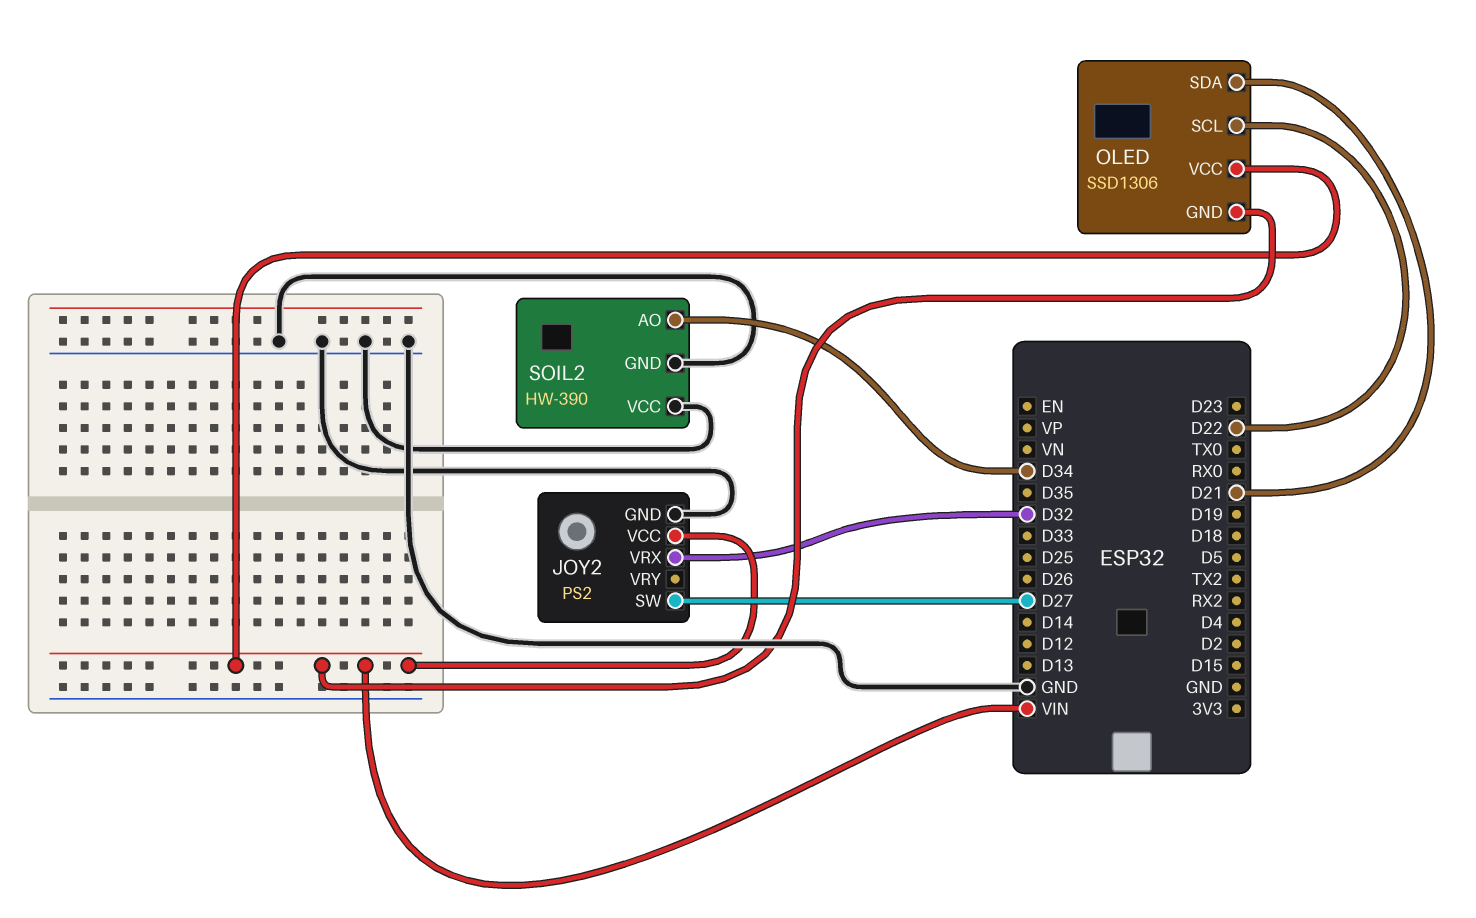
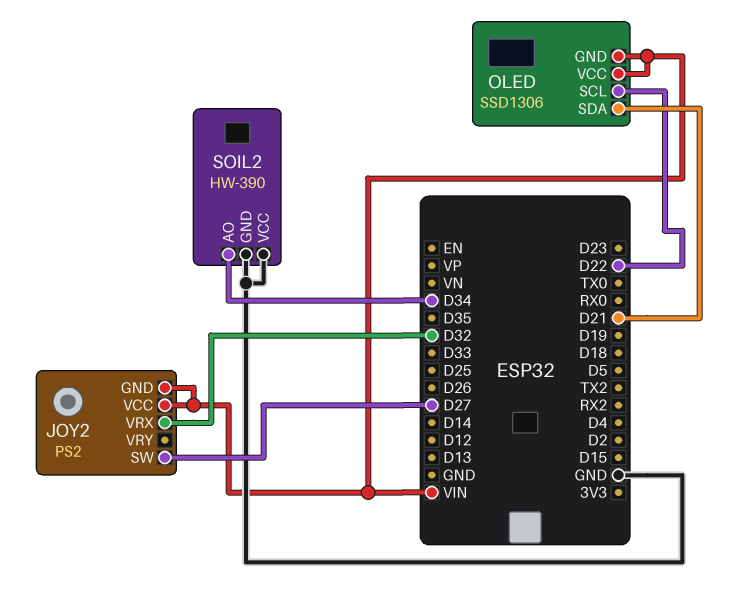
JOY2 pin GND: GND -> VIN

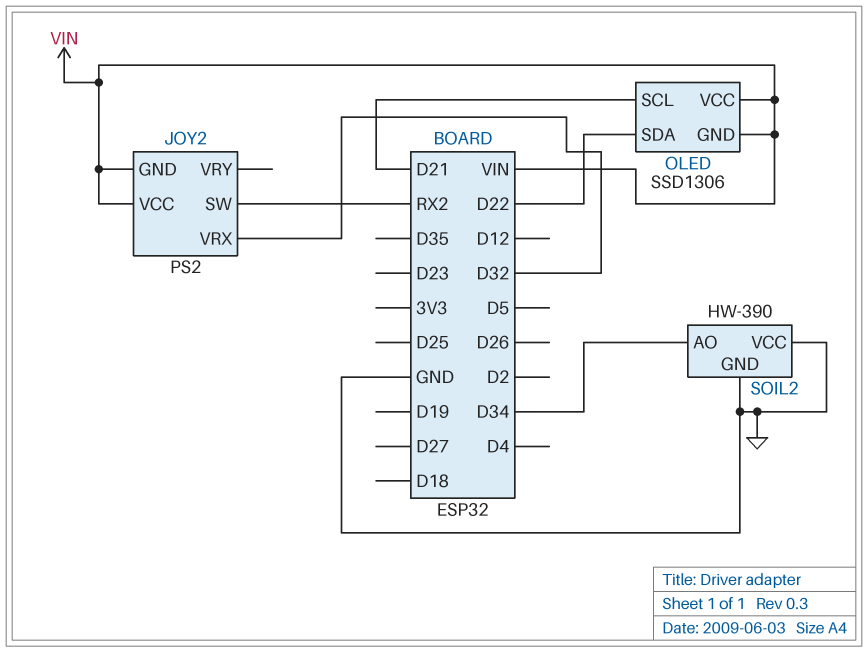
JOY2 pin SW: D27 -> RX2
OLED pin SCL: D22 -> D21
OLED pin SDA: D21 -> D22

